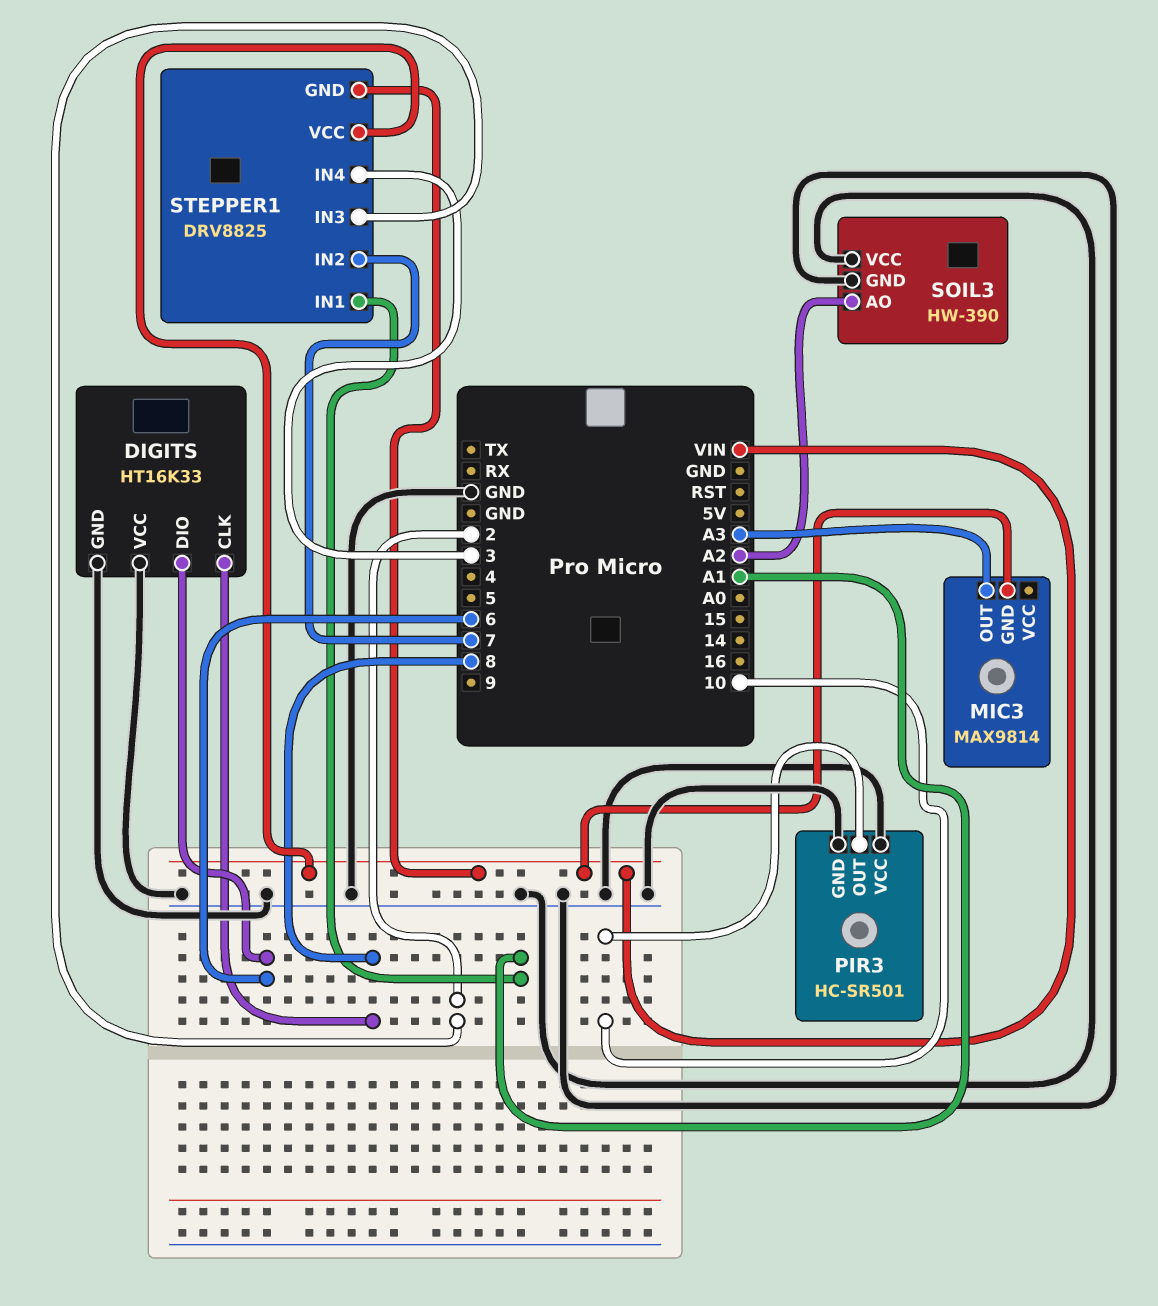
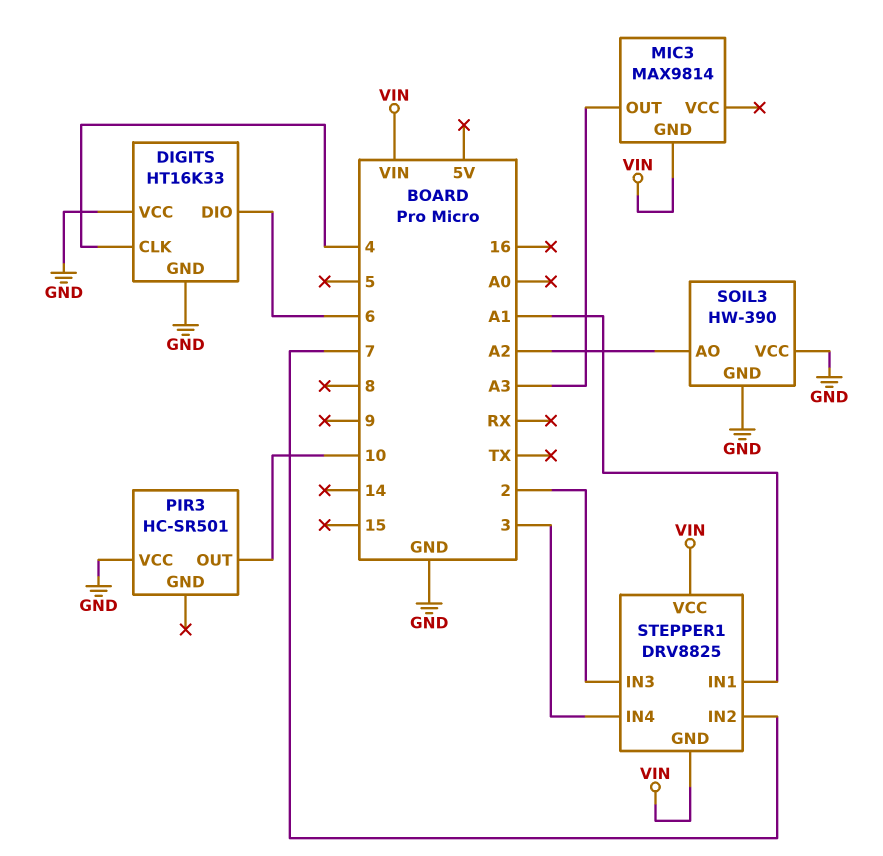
DIGITS pin CLK: 8 -> 4
PIR3 pin GND: GND -> none

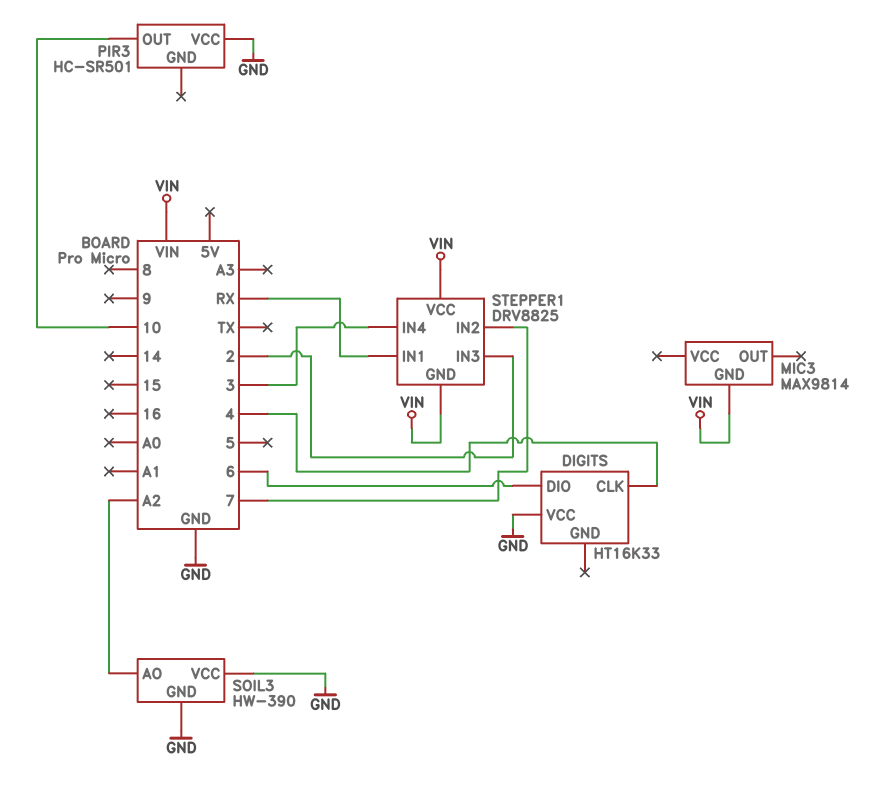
DIGITS pin GND: GND -> none
MIC3 pin OUT: A3 -> none
STEPPER1 pin IN1: A1 -> RX

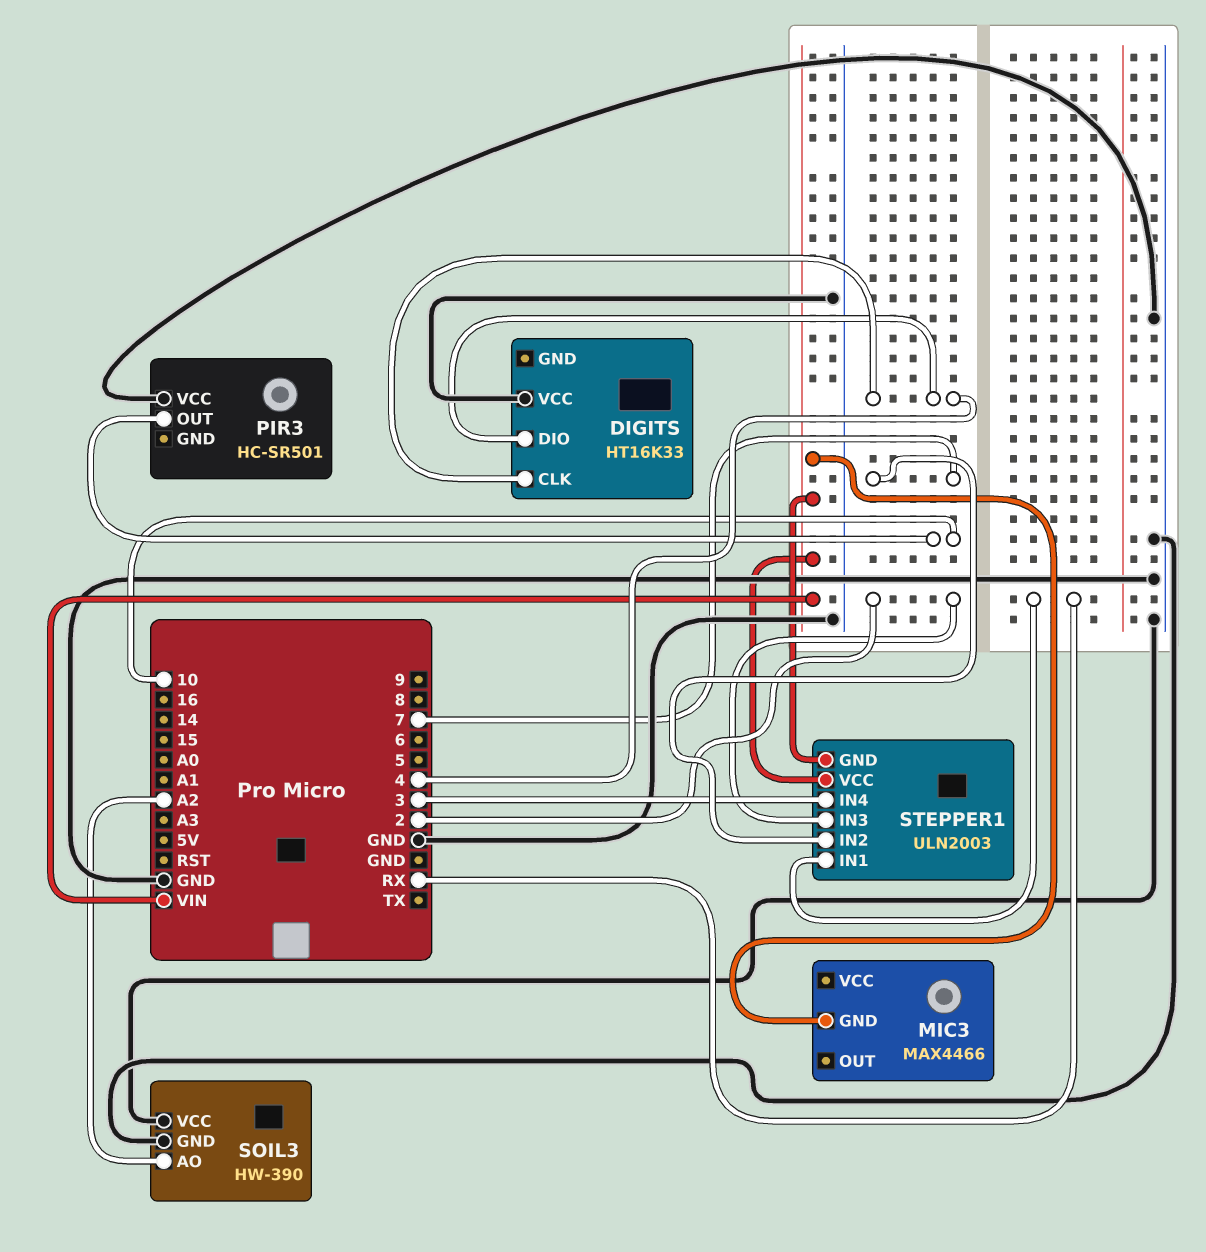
DIGITS pin DIO: 6 -> 4
MIC3: MAX9814 -> MAX4466
STEPPER1: DRV8825 -> ULN2003

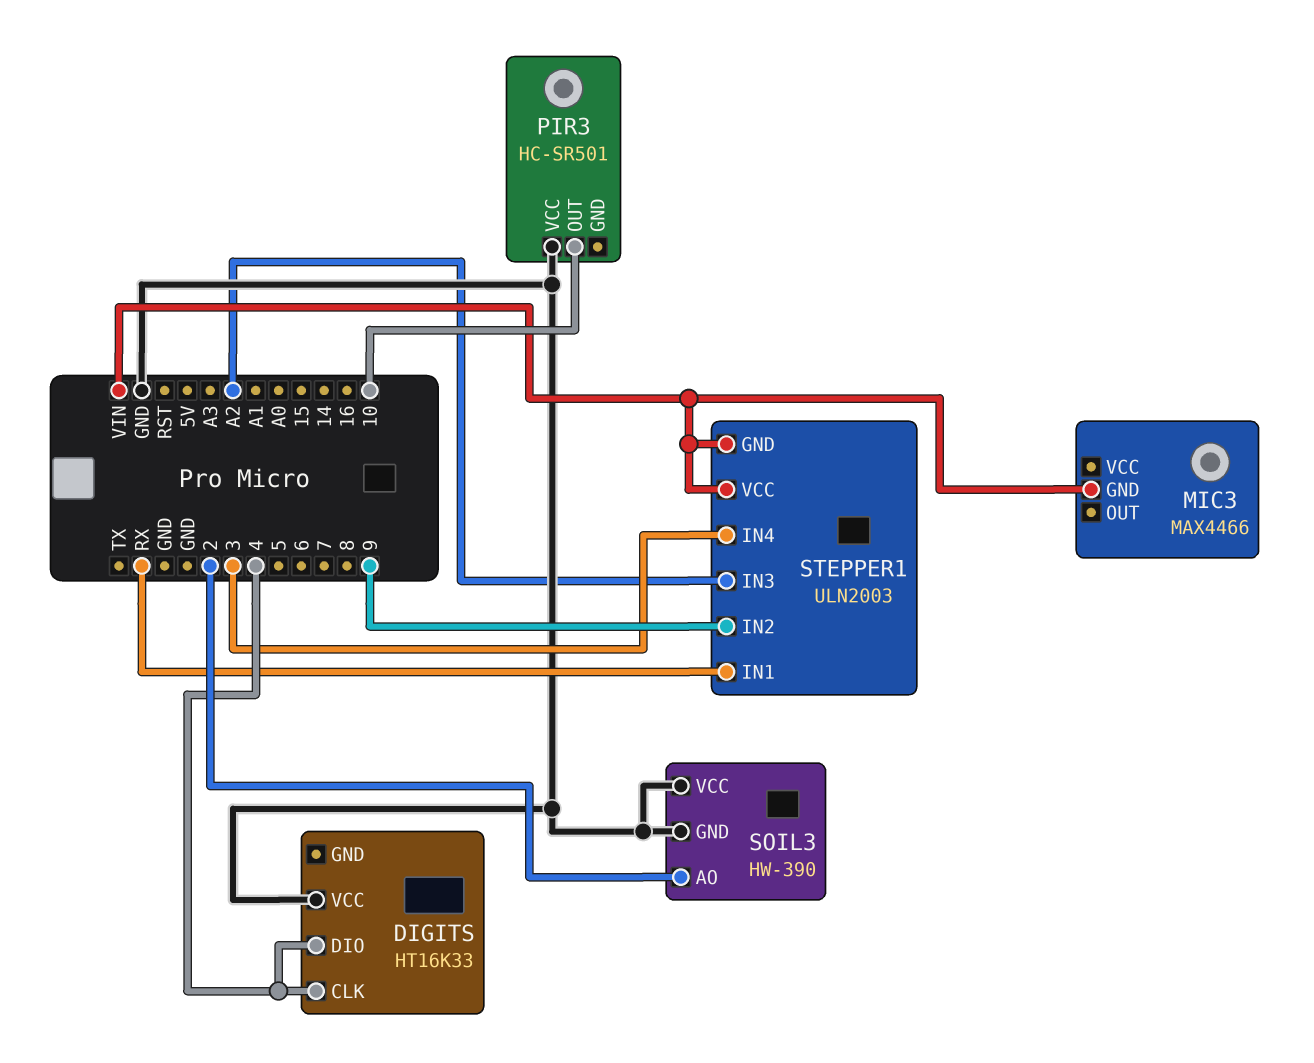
SOIL3 pin AO: A2 -> 2
STEPPER1 pin IN2: 7 -> 9
STEPPER1 pin IN3: 2 -> A2

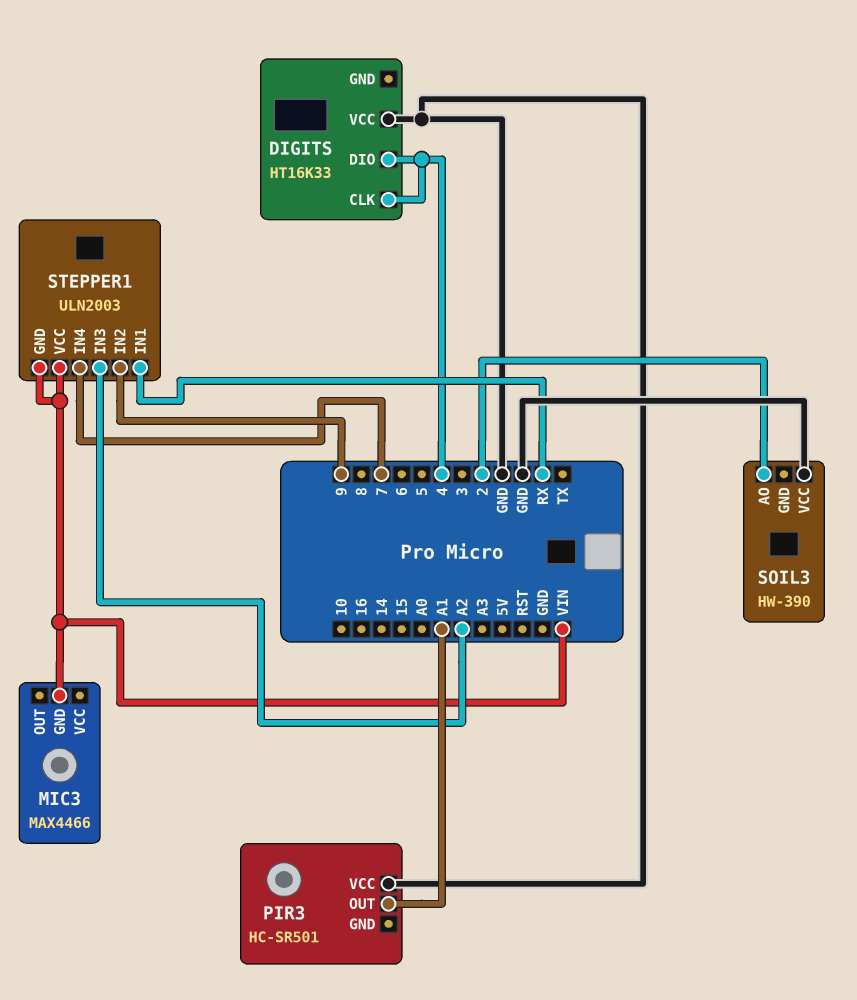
PIR3 pin OUT: 10 -> A1
SOIL3 pin GND: GND -> none
STEPPER1 pin IN4: 3 -> 7

